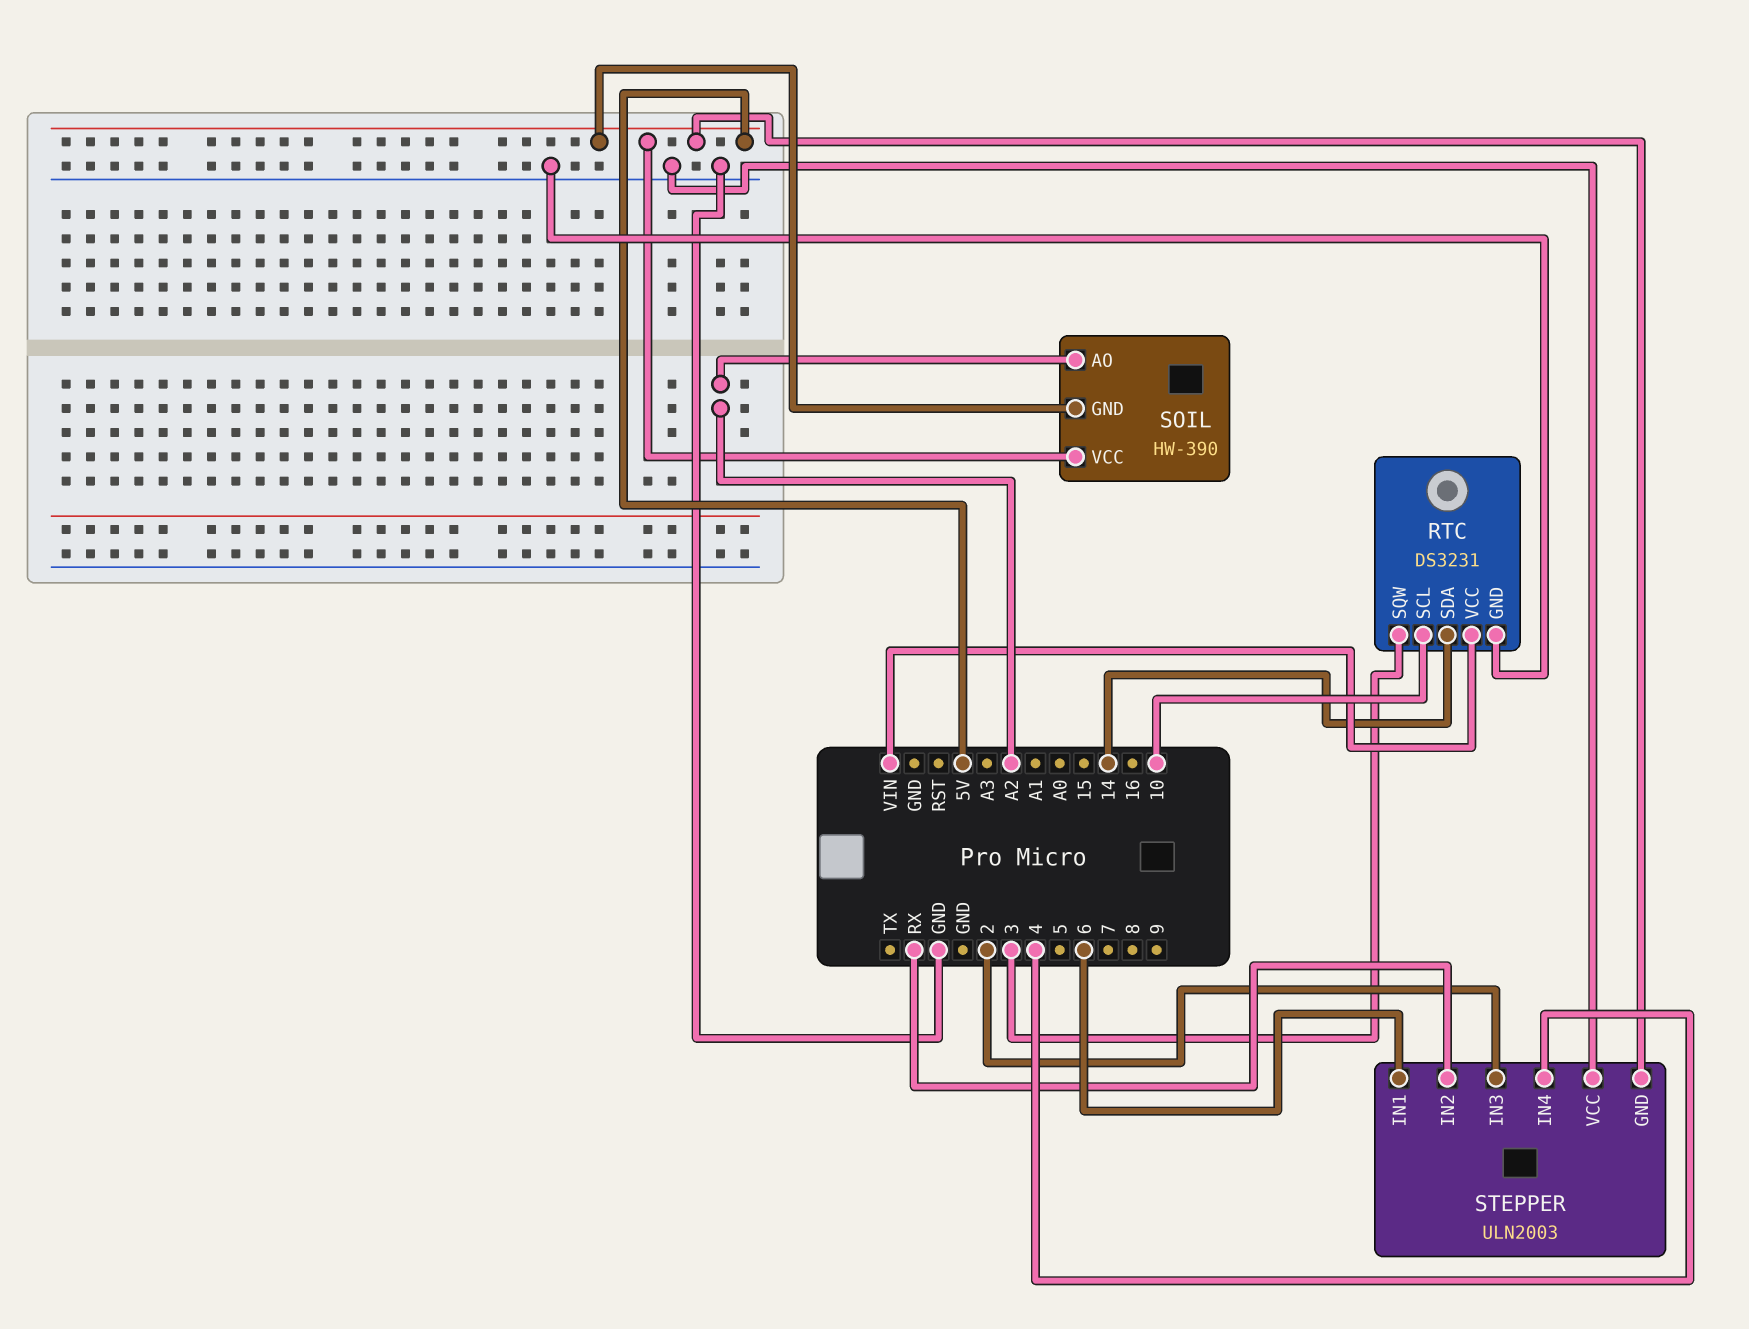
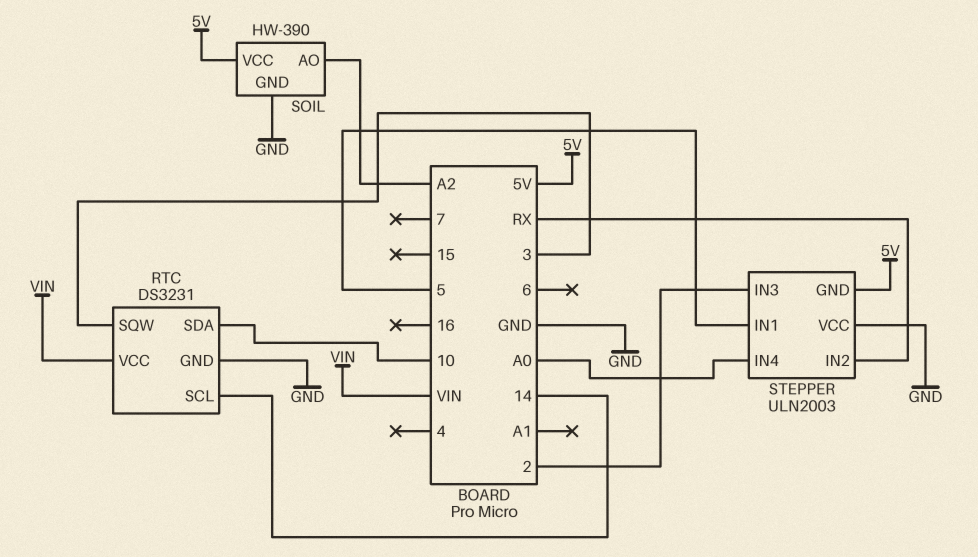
RTC pin SCL: 10 -> 14
RTC pin SDA: 14 -> 10
SOIL pin GND: 5V -> GND
STEPPER pin IN1: 6 -> 5
STEPPER pin IN4: 4 -> A0

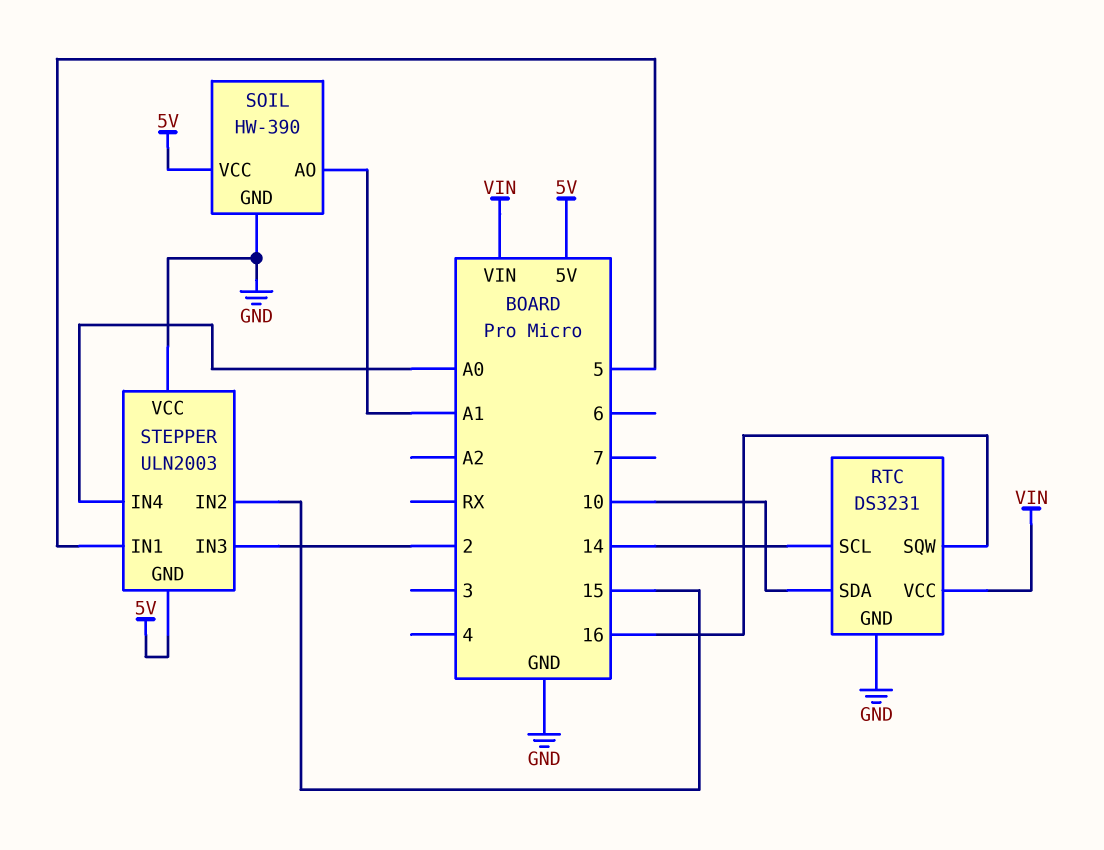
RTC pin SQW: 3 -> 16
SOIL pin AO: A2 -> A1
STEPPER pin IN2: RX -> 15

